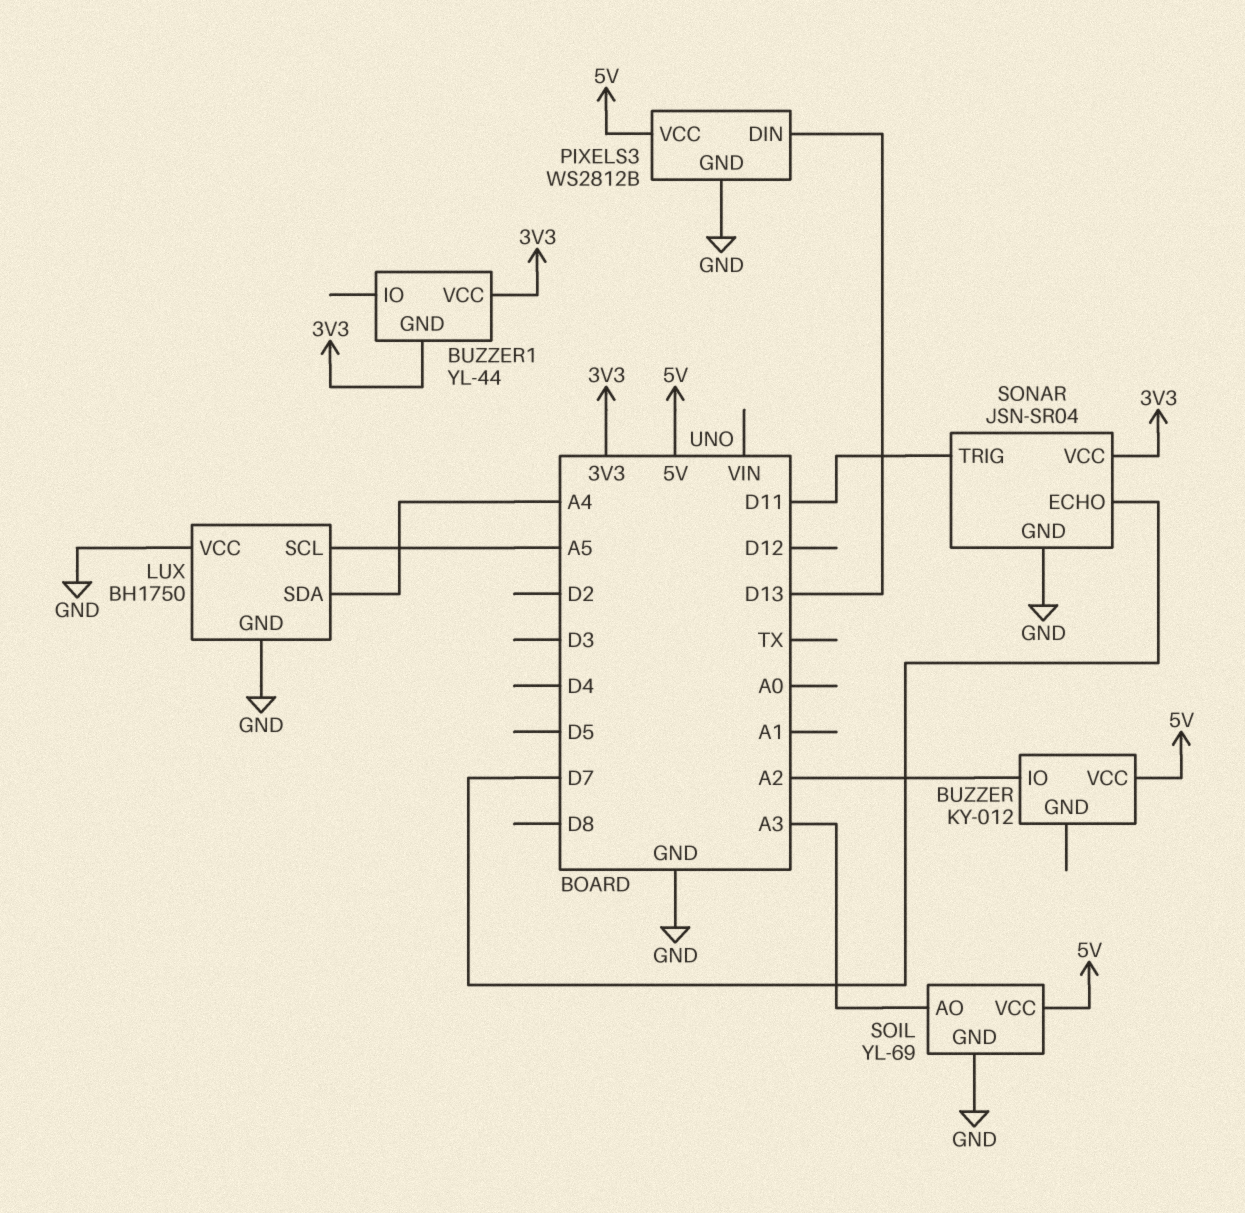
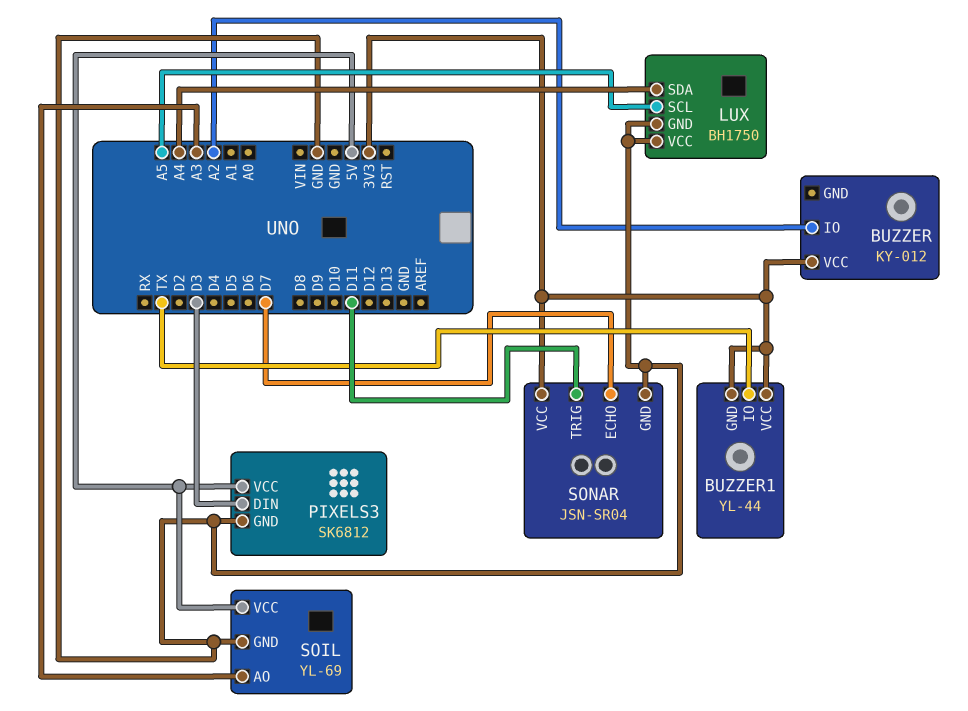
BUZZER pin VCC: 5V -> 3V3
BUZZER1 pin IO: none -> TX
PIXELS3: WS2812B -> SK6812
PIXELS3 pin DIN: D13 -> D3

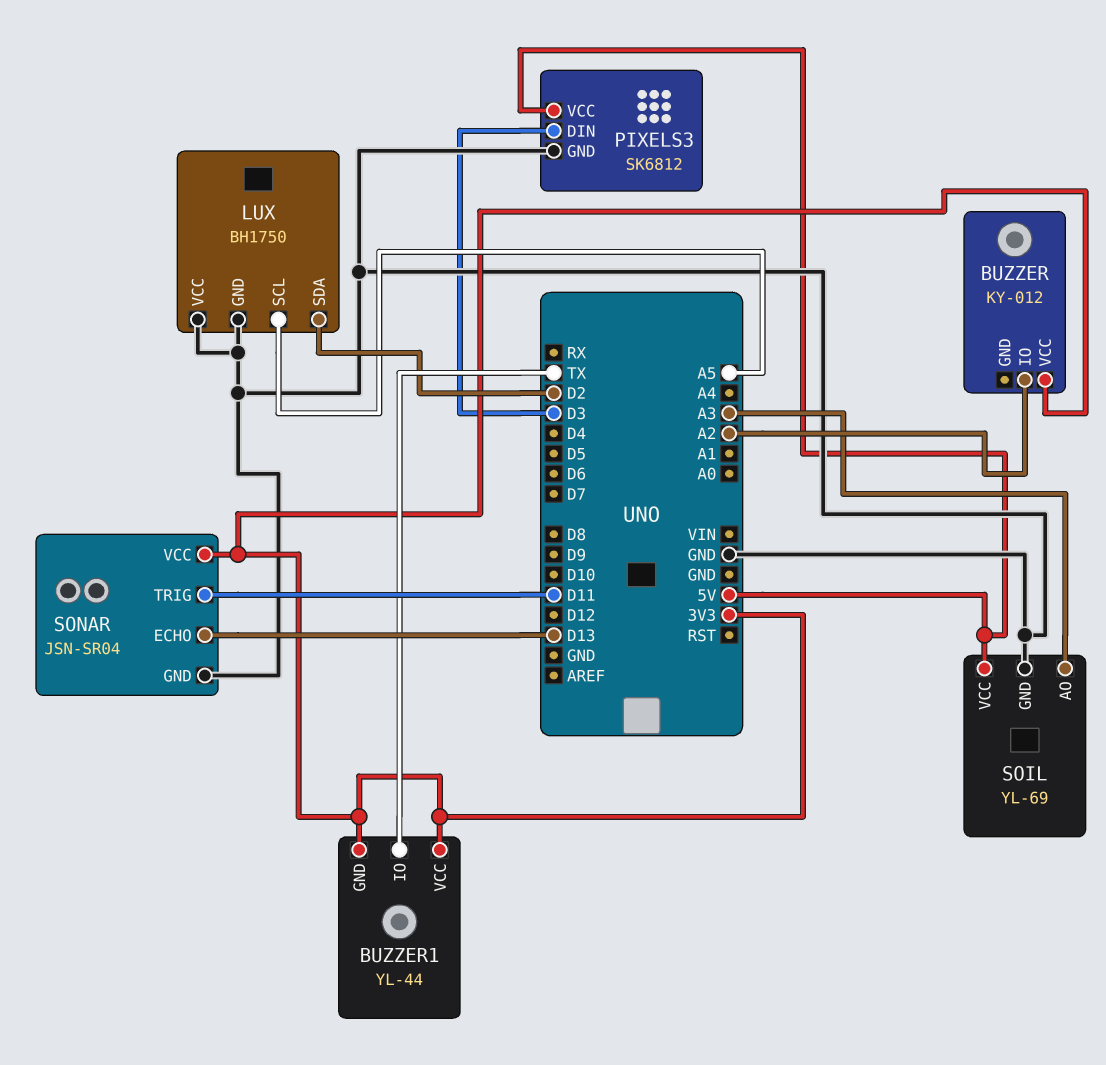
LUX pin SDA: A4 -> D2
SONAR pin ECHO: D7 -> D13

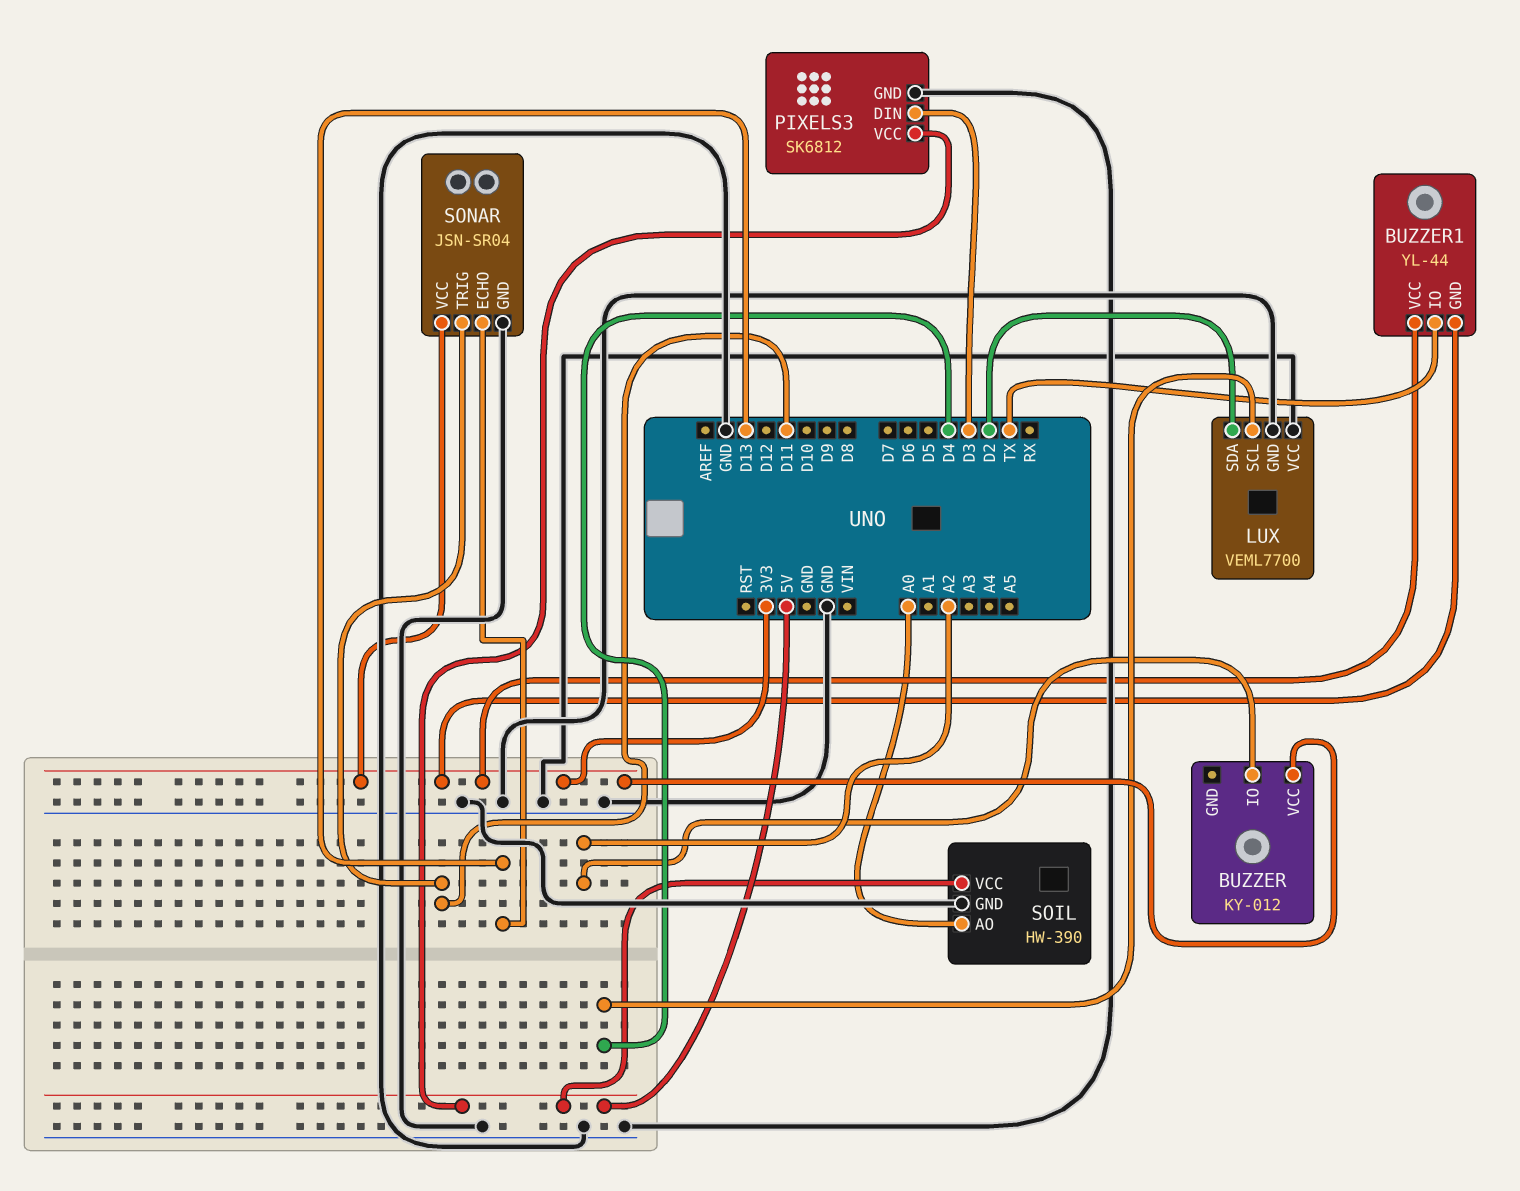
LUX: BH1750 -> VEML7700
LUX pin SCL: A5 -> D4
SOIL: YL-69 -> HW-390
SOIL pin AO: A3 -> A0

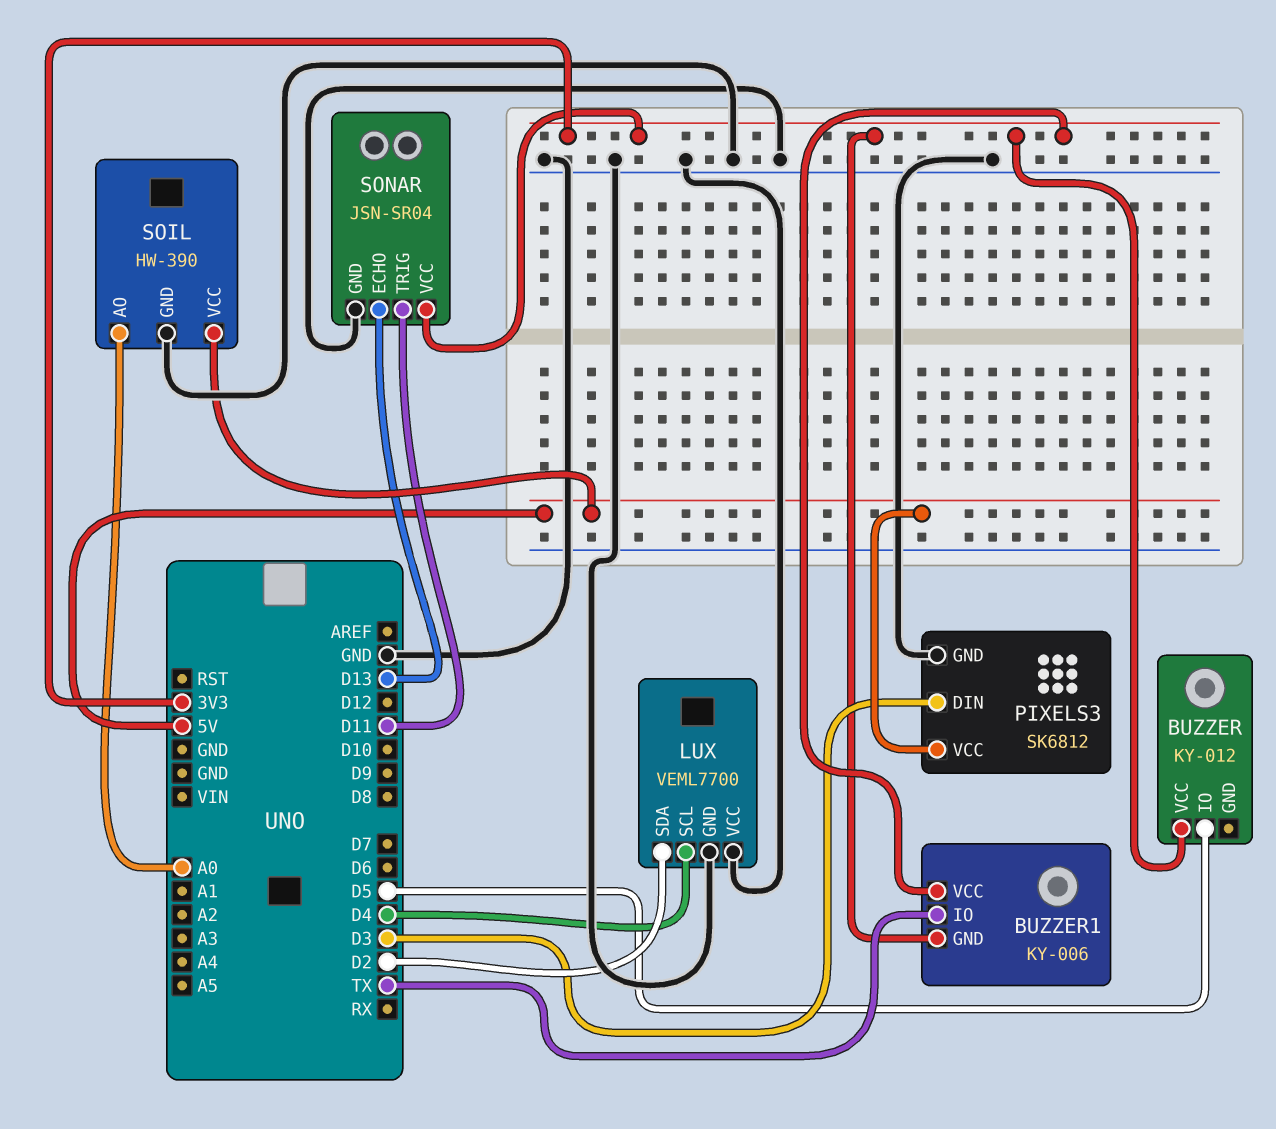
BUZZER pin IO: A2 -> D5
BUZZER1: YL-44 -> KY-006

